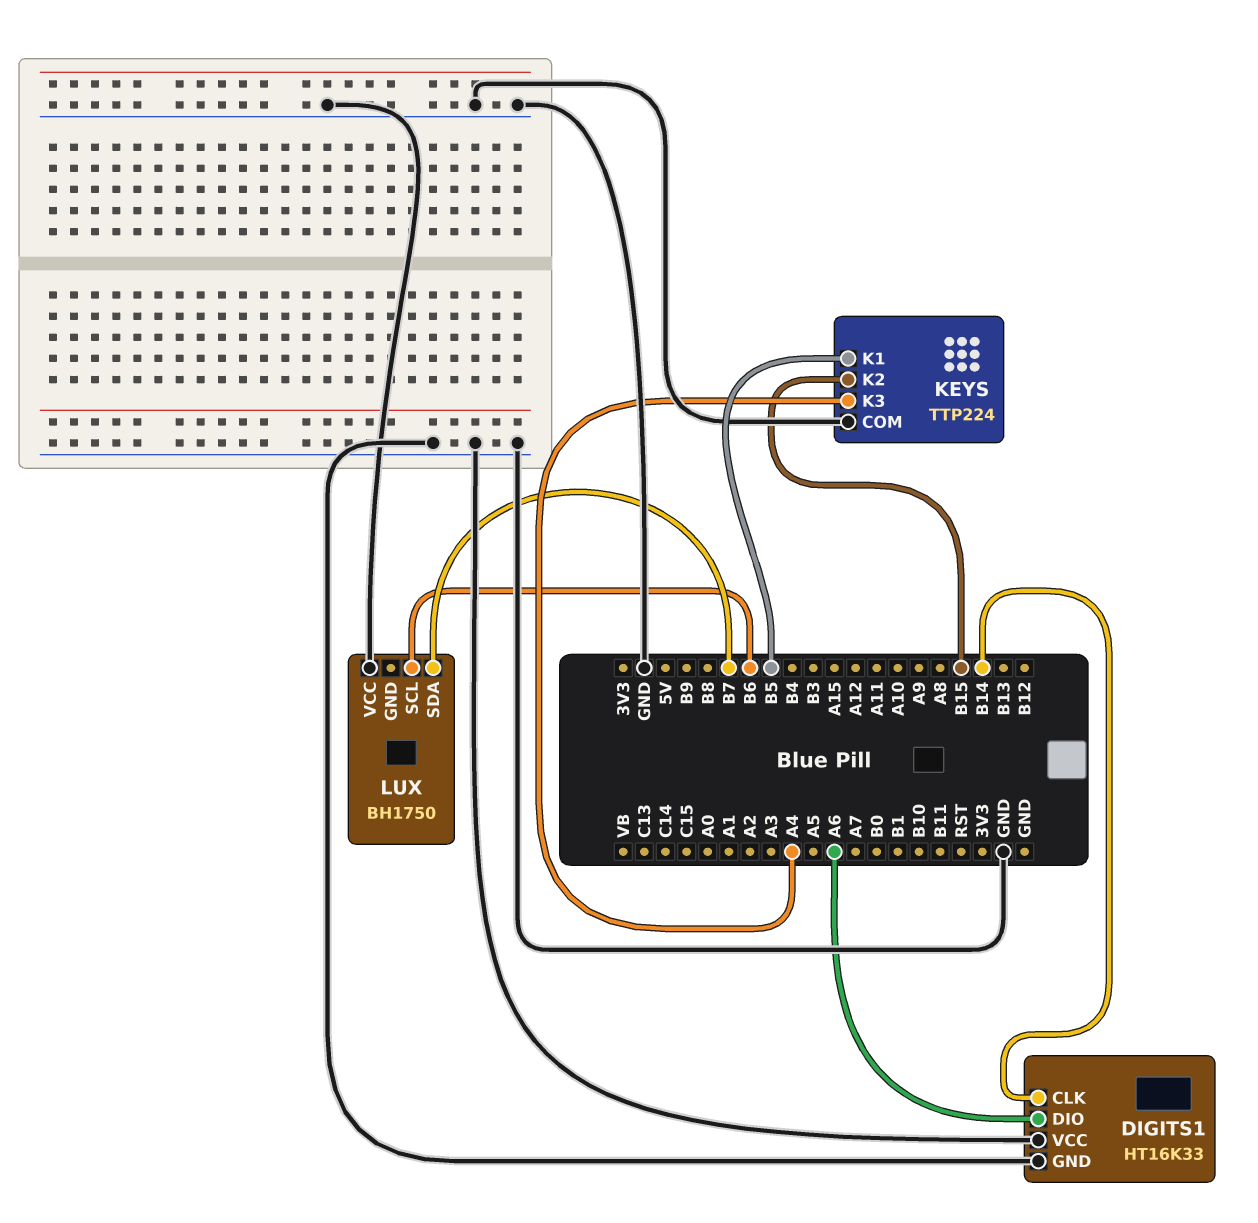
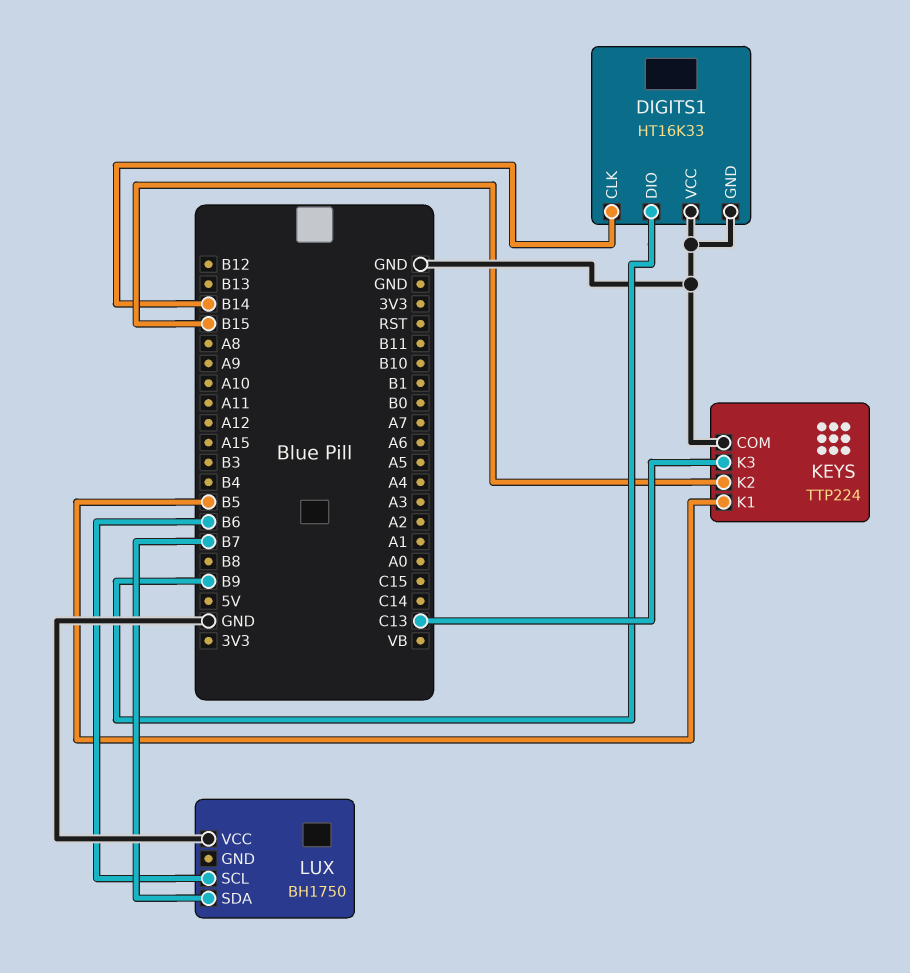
DIGITS1 pin DIO: A6 -> B9
KEYS pin K3: A4 -> C13

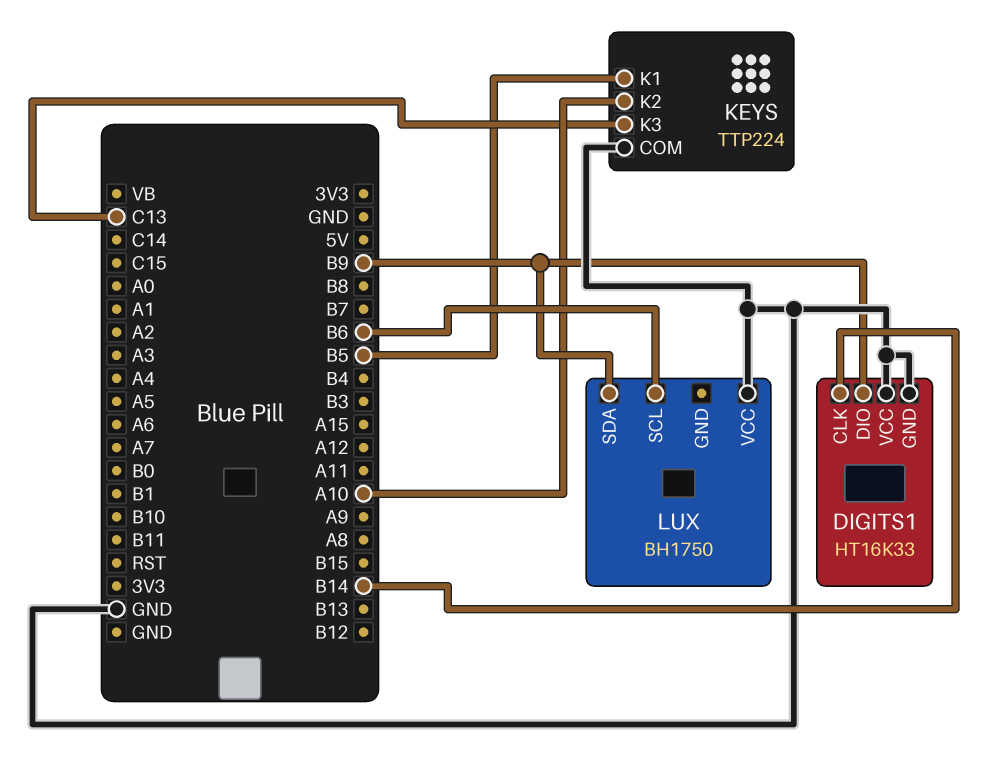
KEYS pin K2: B15 -> A10
LUX pin SDA: B7 -> B9

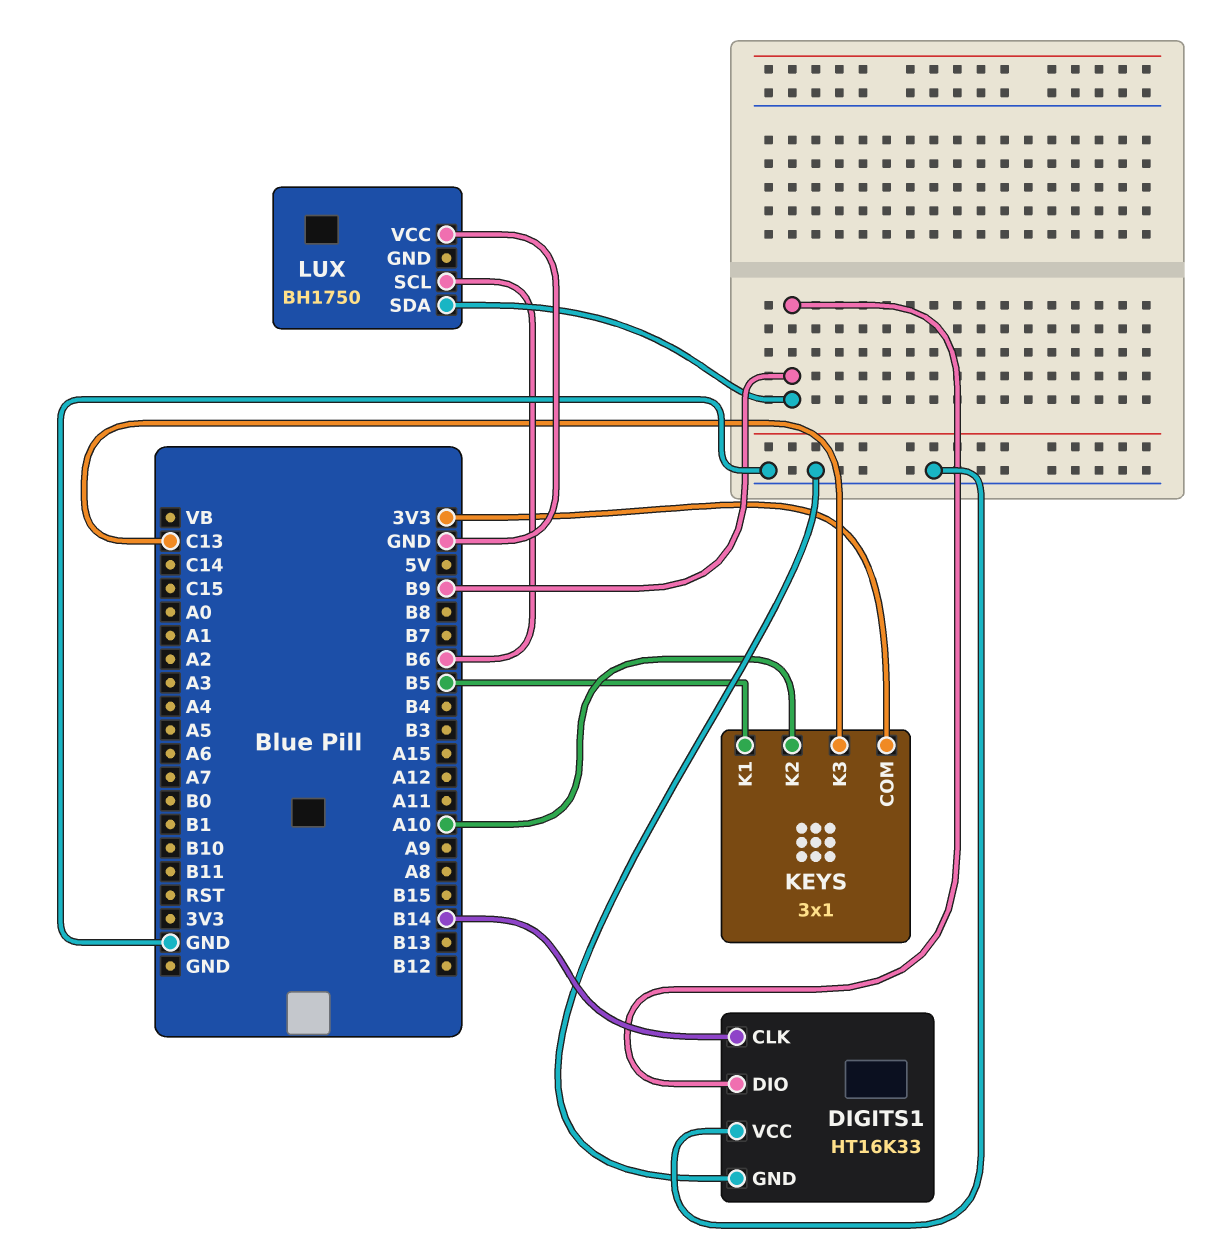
KEYS: TTP224 -> 3x1
KEYS pin COM: GND -> 3V3

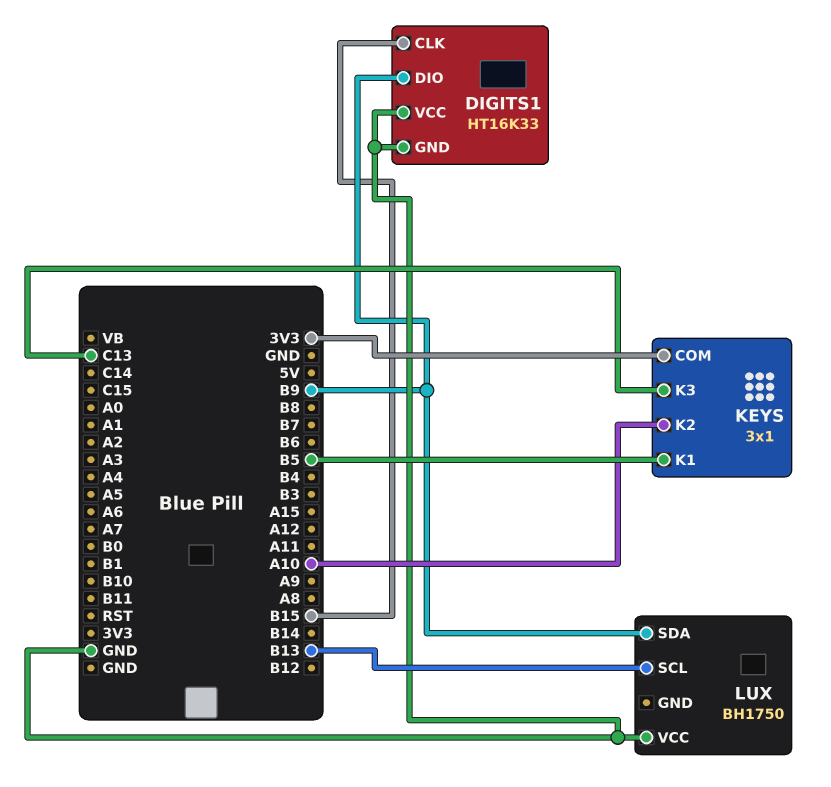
DIGITS1 pin CLK: B14 -> B15
LUX pin SCL: B6 -> B13

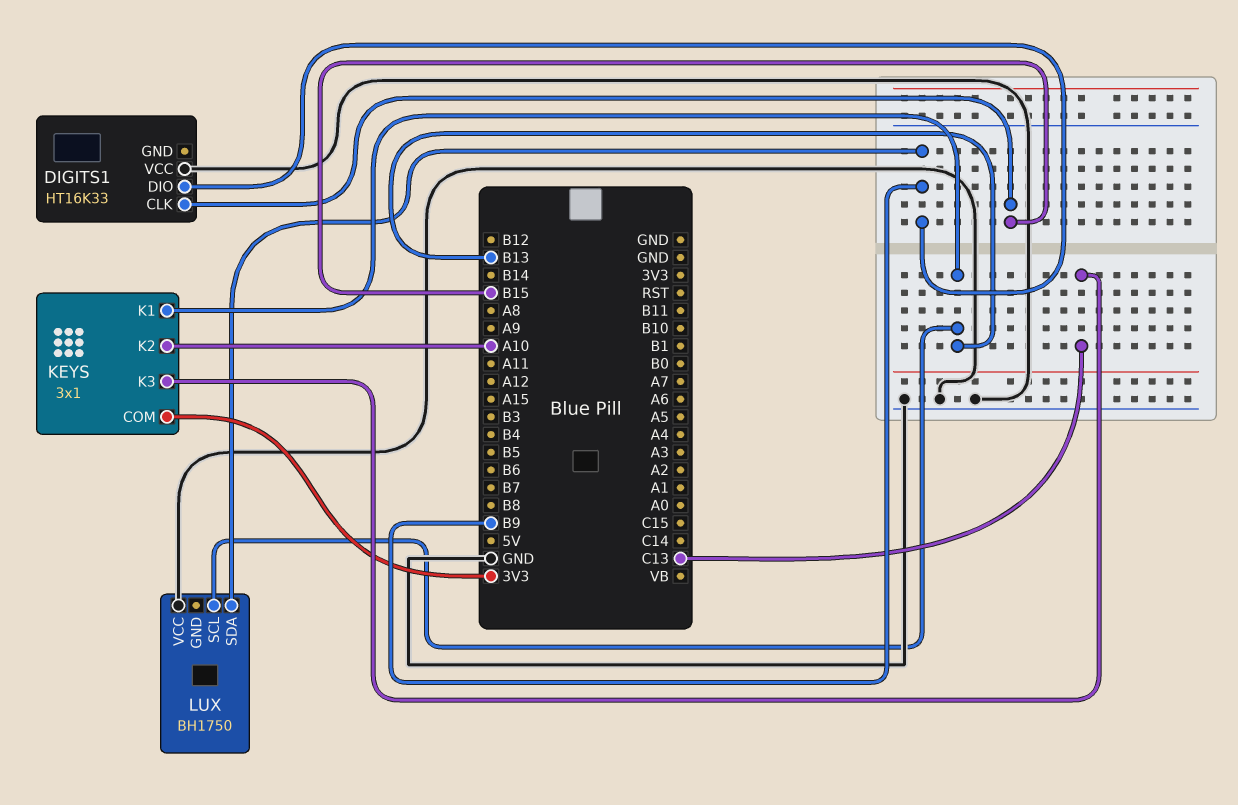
DIGITS1 pin GND: GND -> none
KEYS pin K1: B5 -> B13

